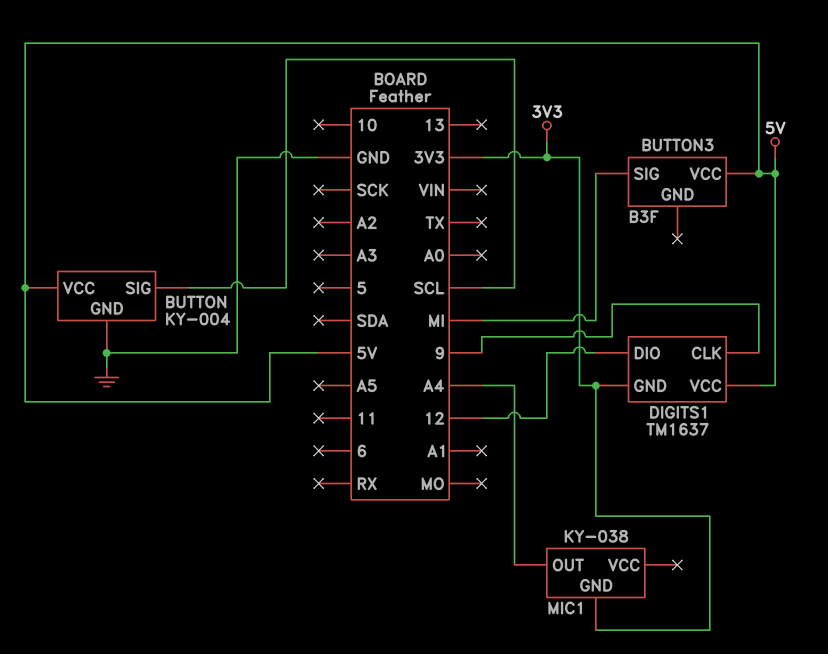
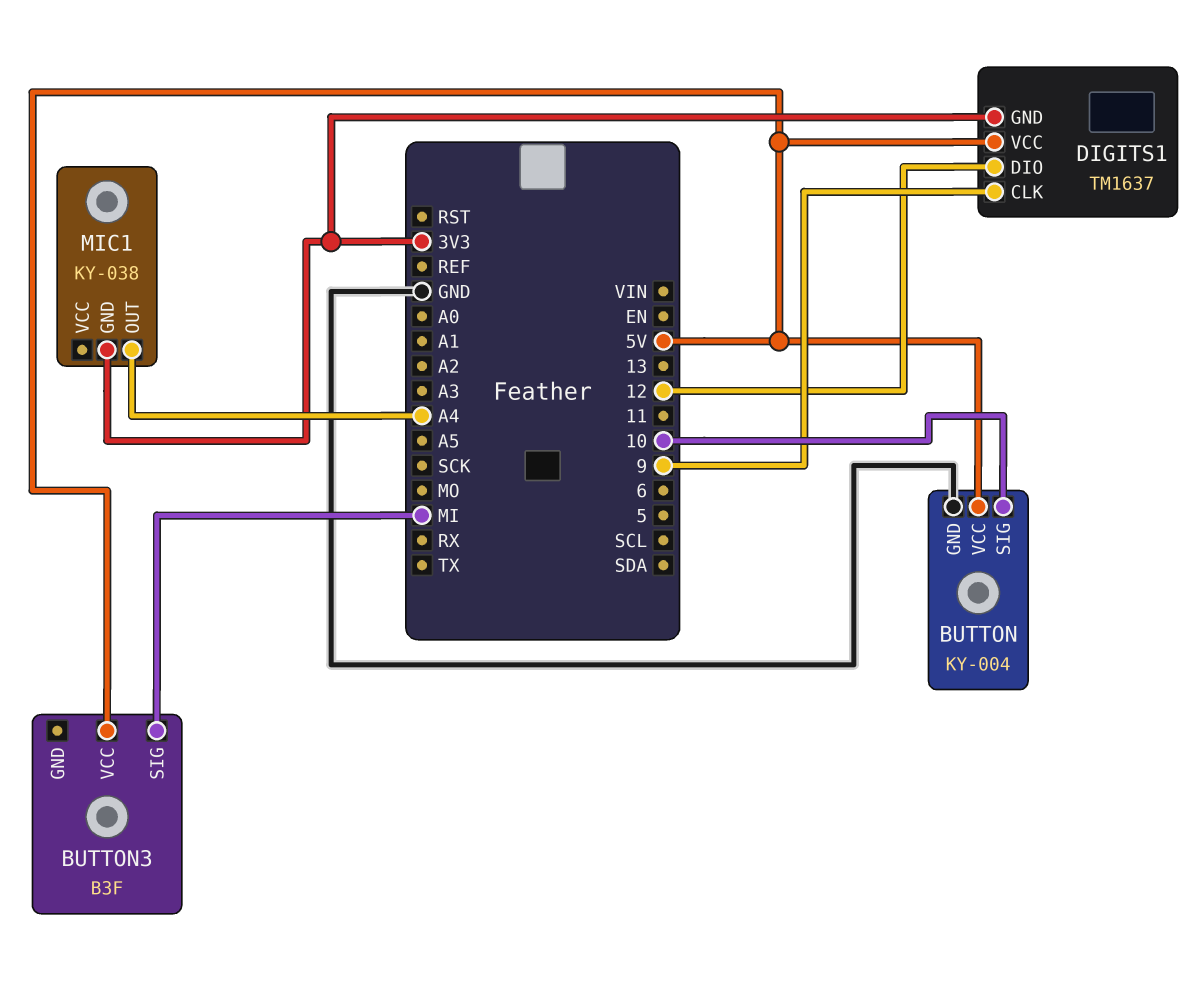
BUTTON pin SIG: SCL -> 10

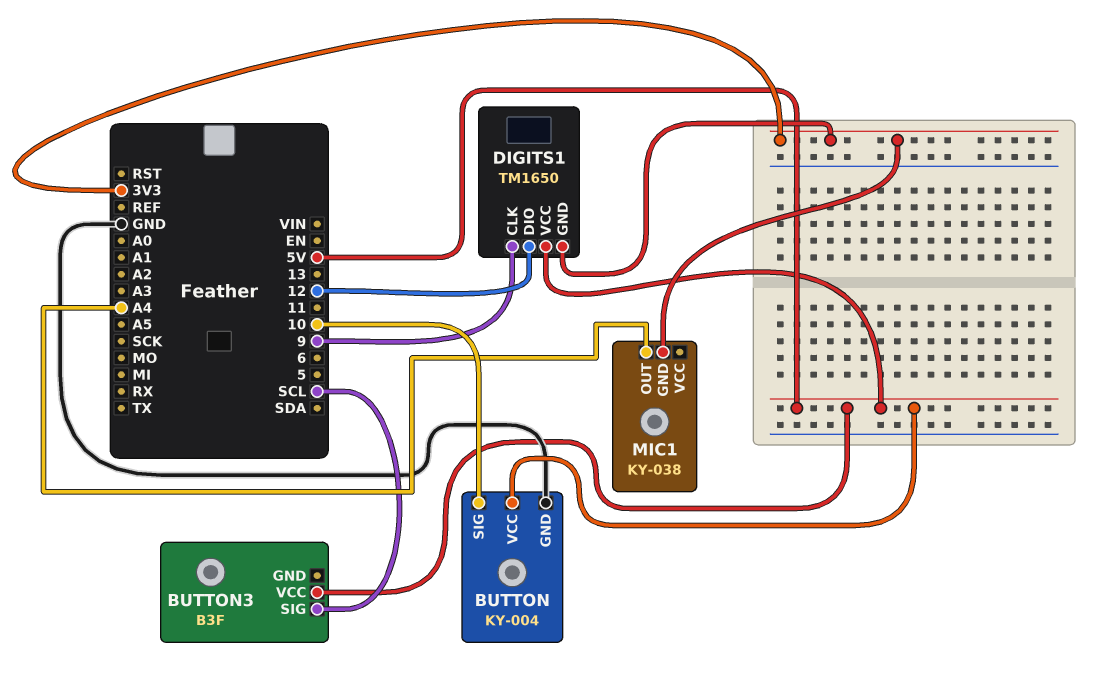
BUTTON3 pin SIG: MI -> SCL
DIGITS1: TM1637 -> TM1650

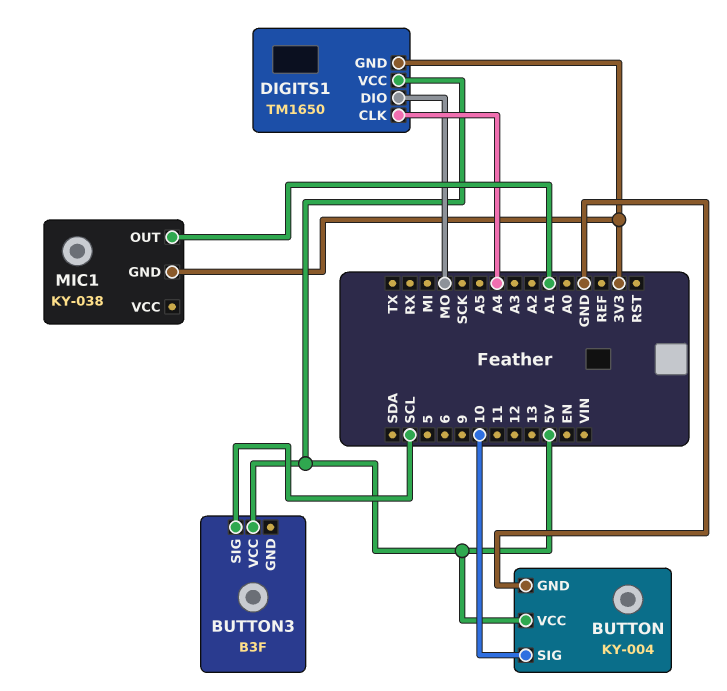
DIGITS1 pin CLK: 9 -> A4
DIGITS1 pin DIO: 12 -> MO
MIC1 pin OUT: A4 -> A1

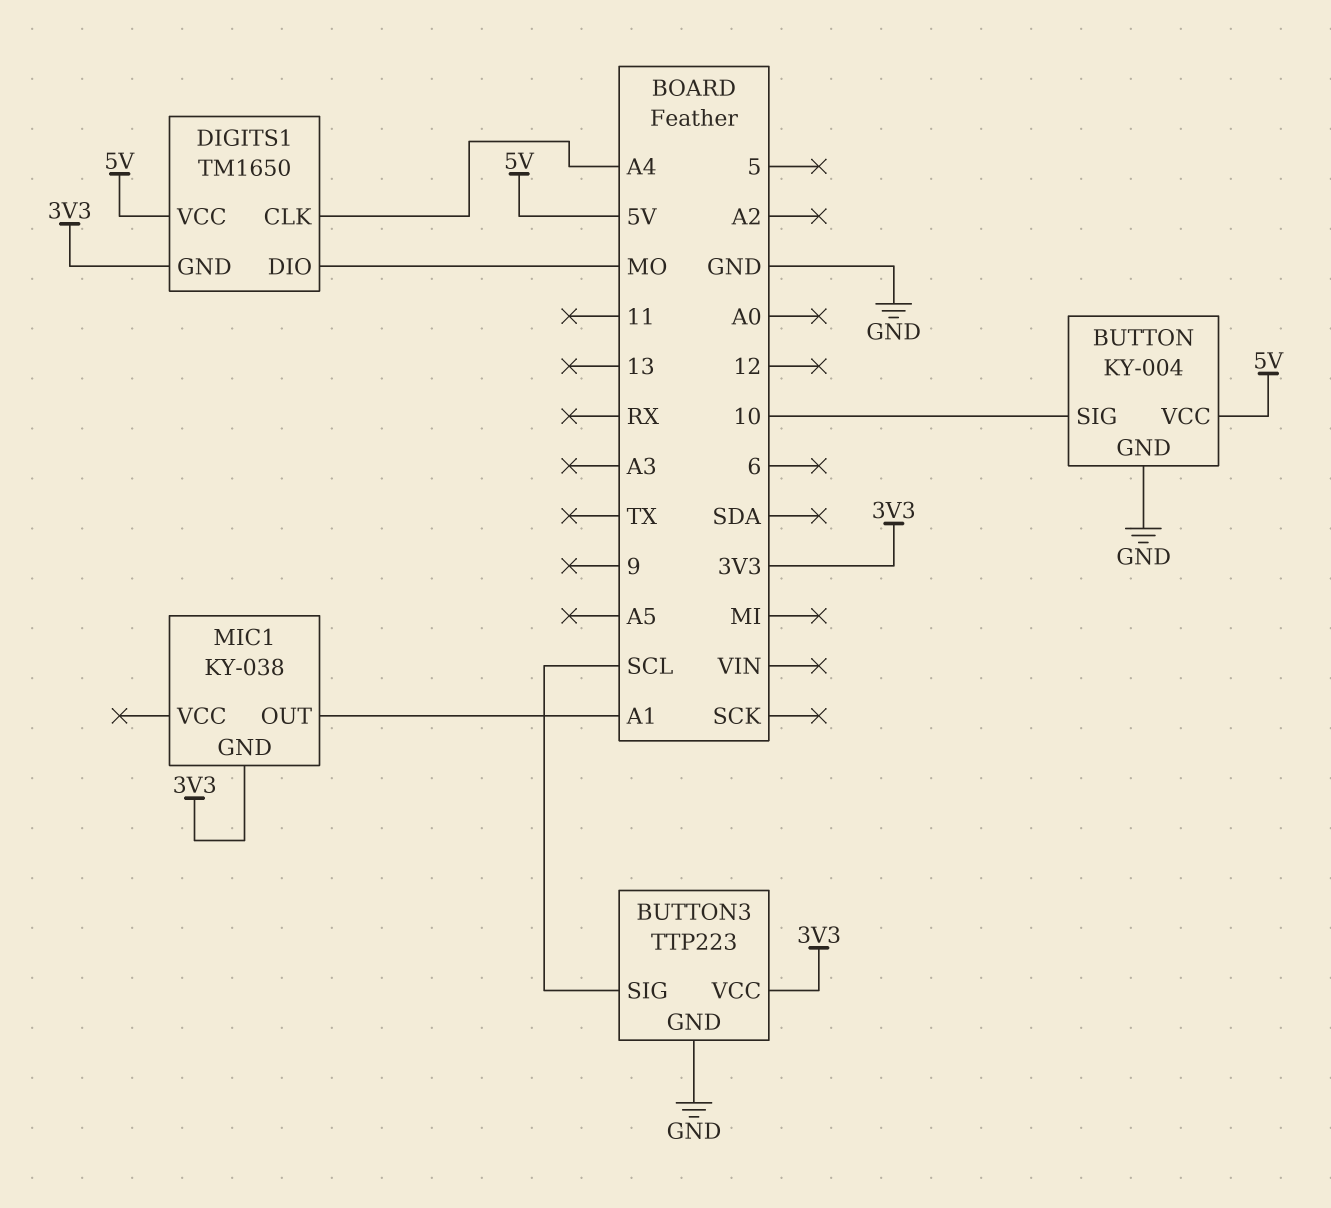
BUTTON3: B3F -> TTP223
BUTTON3 pin GND: none -> GND
BUTTON3 pin VCC: 5V -> 3V3

